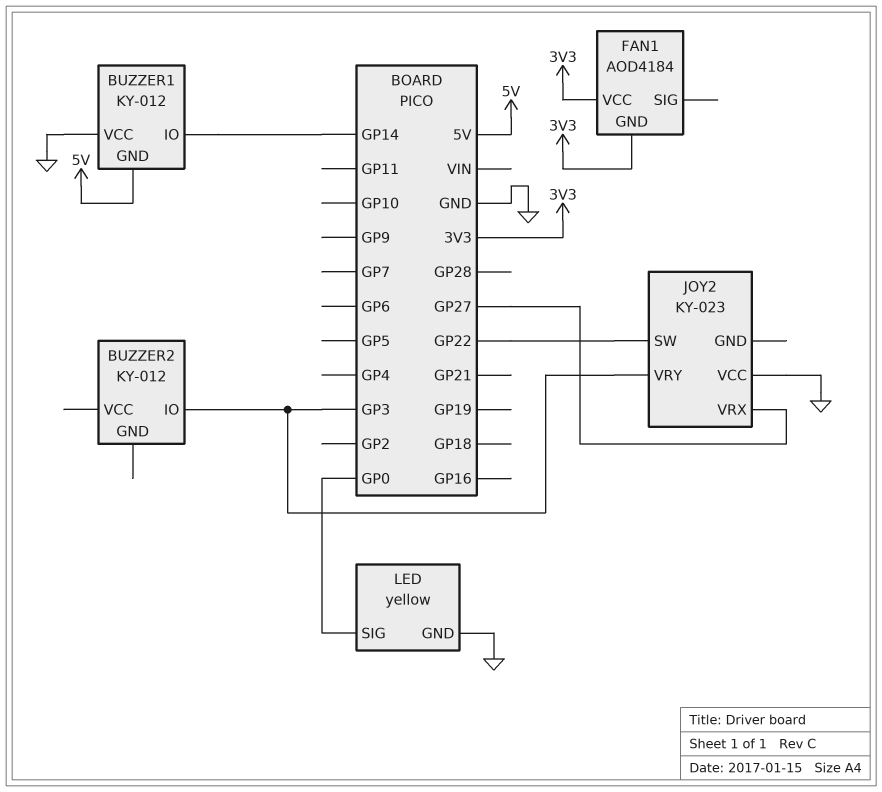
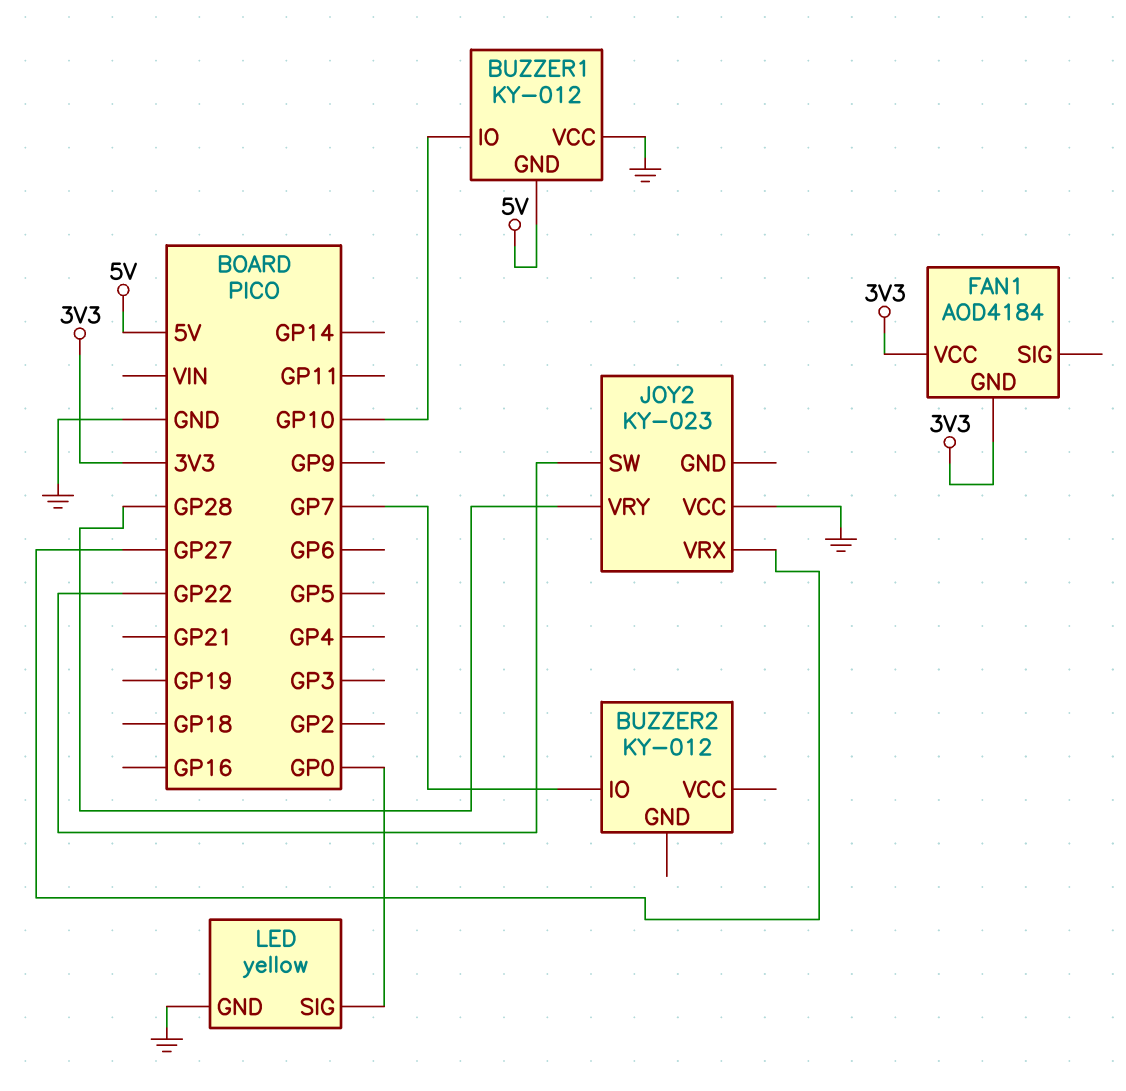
BUZZER1 pin IO: GP14 -> GP10
BUZZER2 pin IO: GP3 -> GP7
JOY2 pin VRY: GP3 -> GP28

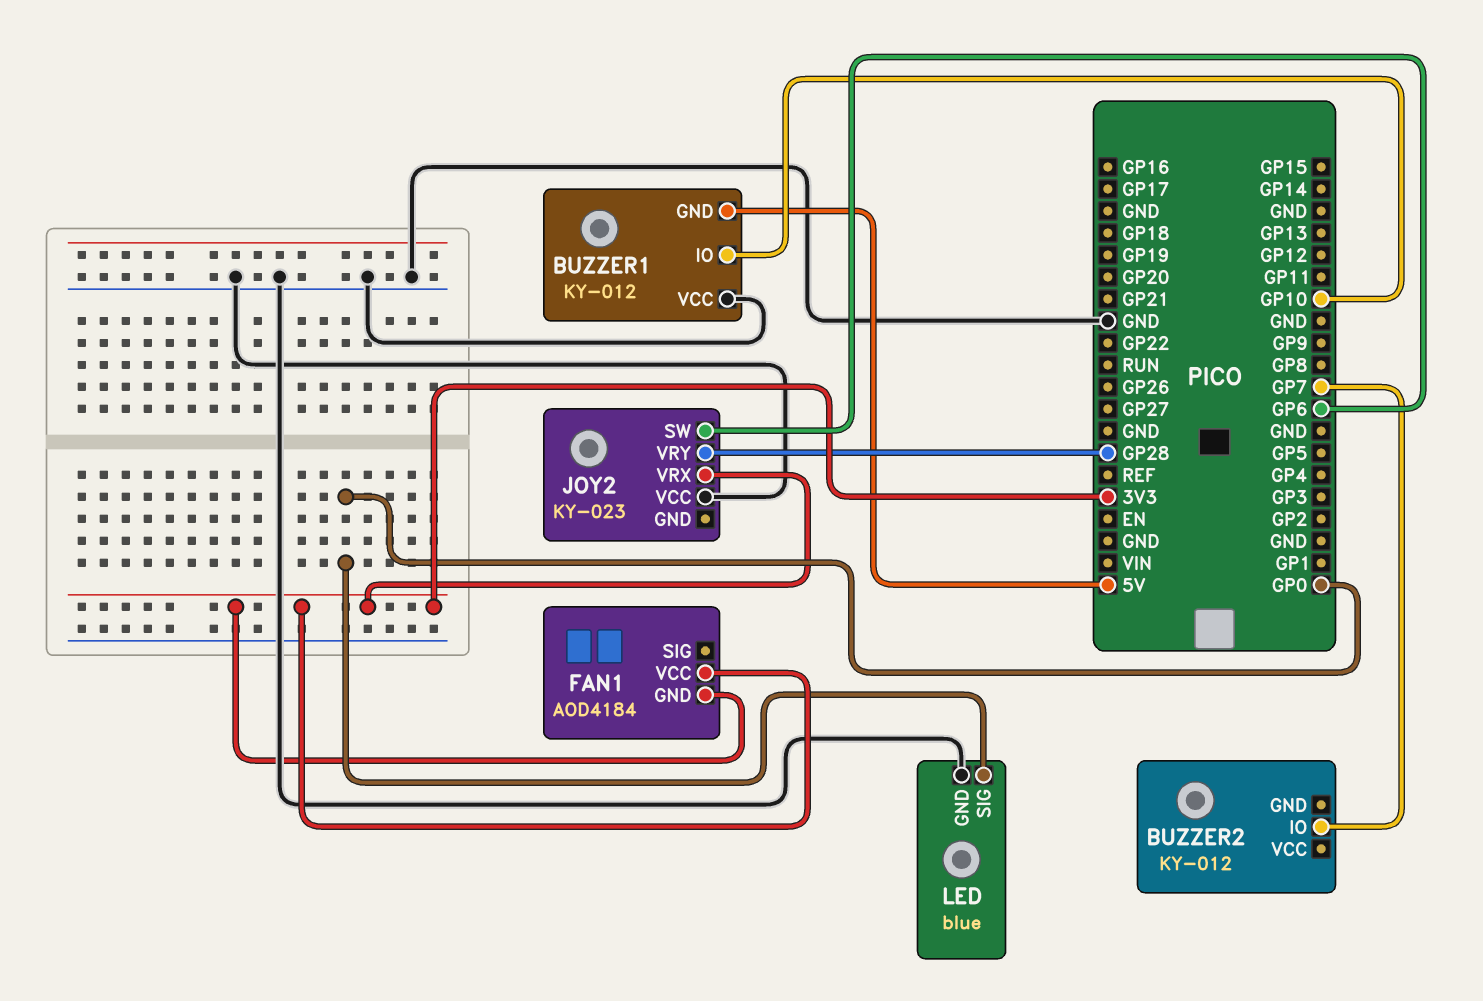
JOY2 pin SW: GP22 -> GP6
JOY2 pin VRX: GP27 -> 3V3
LED: yellow -> blue

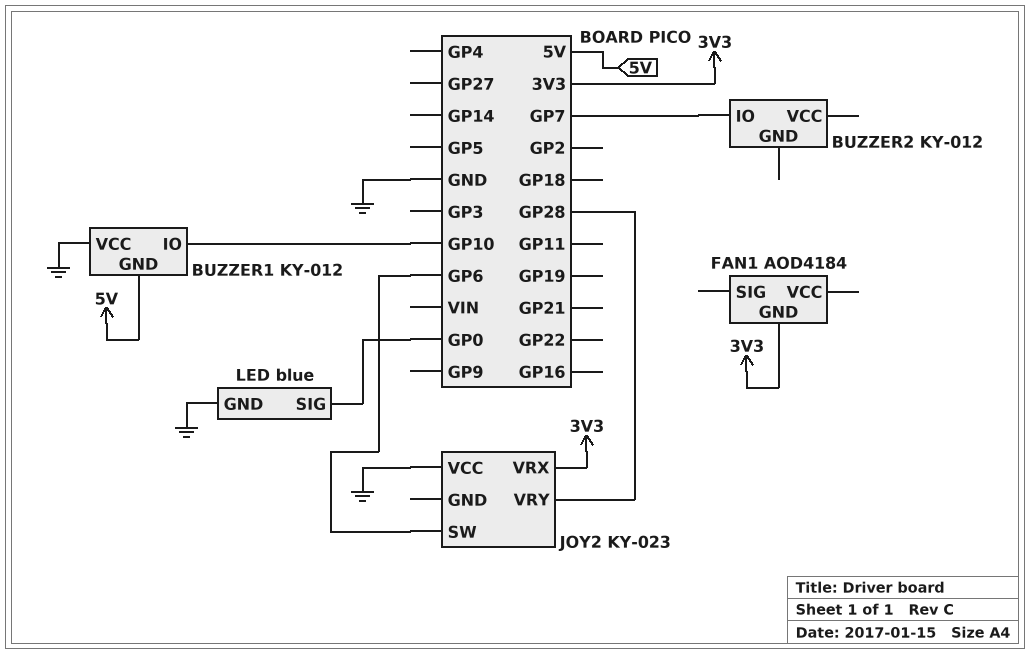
FAN1 pin VCC: 3V3 -> none

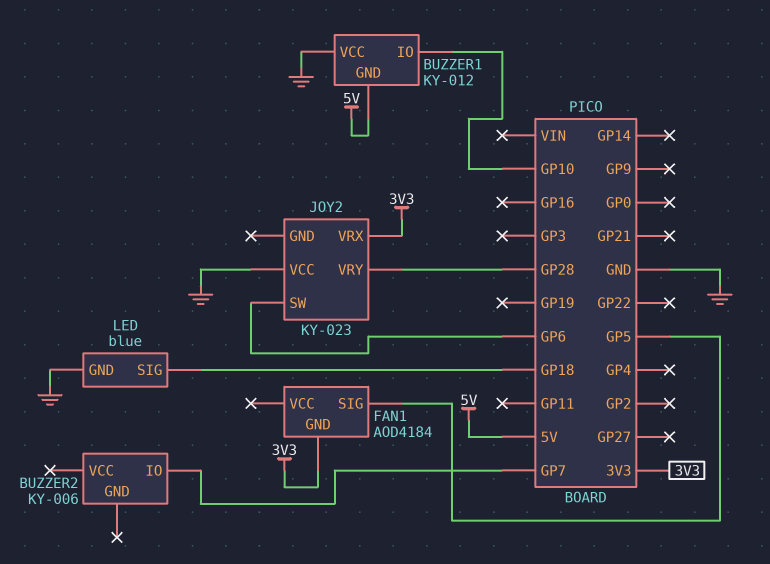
BUZZER2: KY-012 -> KY-006
FAN1 pin SIG: none -> GP5
LED pin SIG: GP0 -> GP18

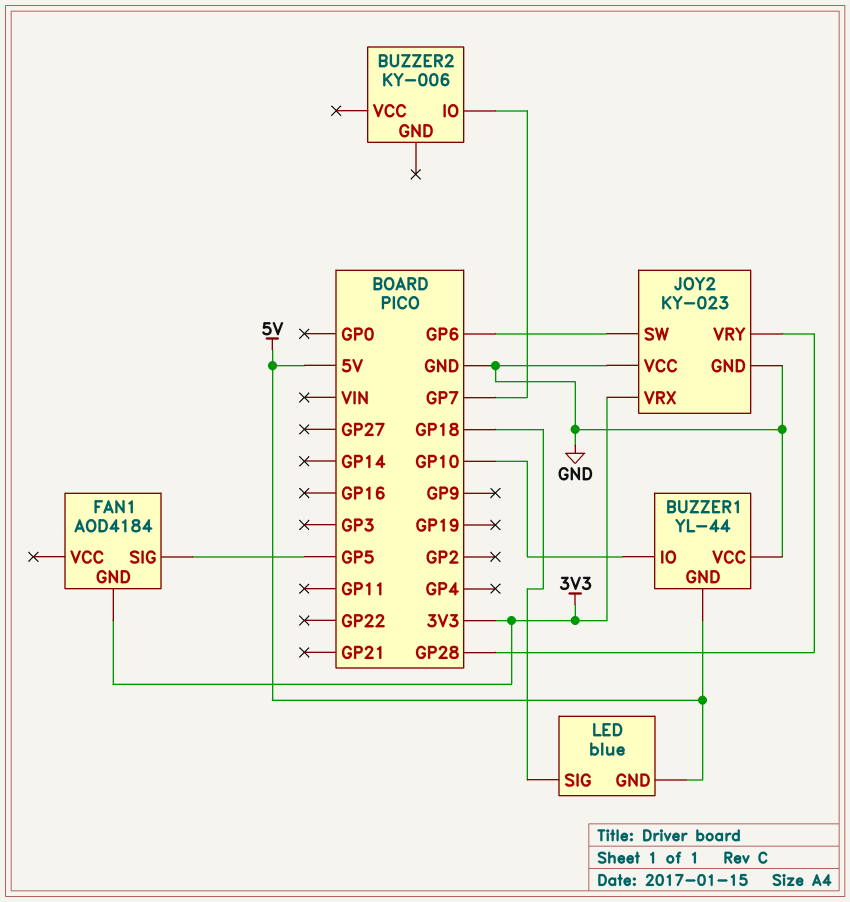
BUZZER1: KY-012 -> YL-44
JOY2 pin GND: none -> GND
LED pin GND: GND -> 5V

